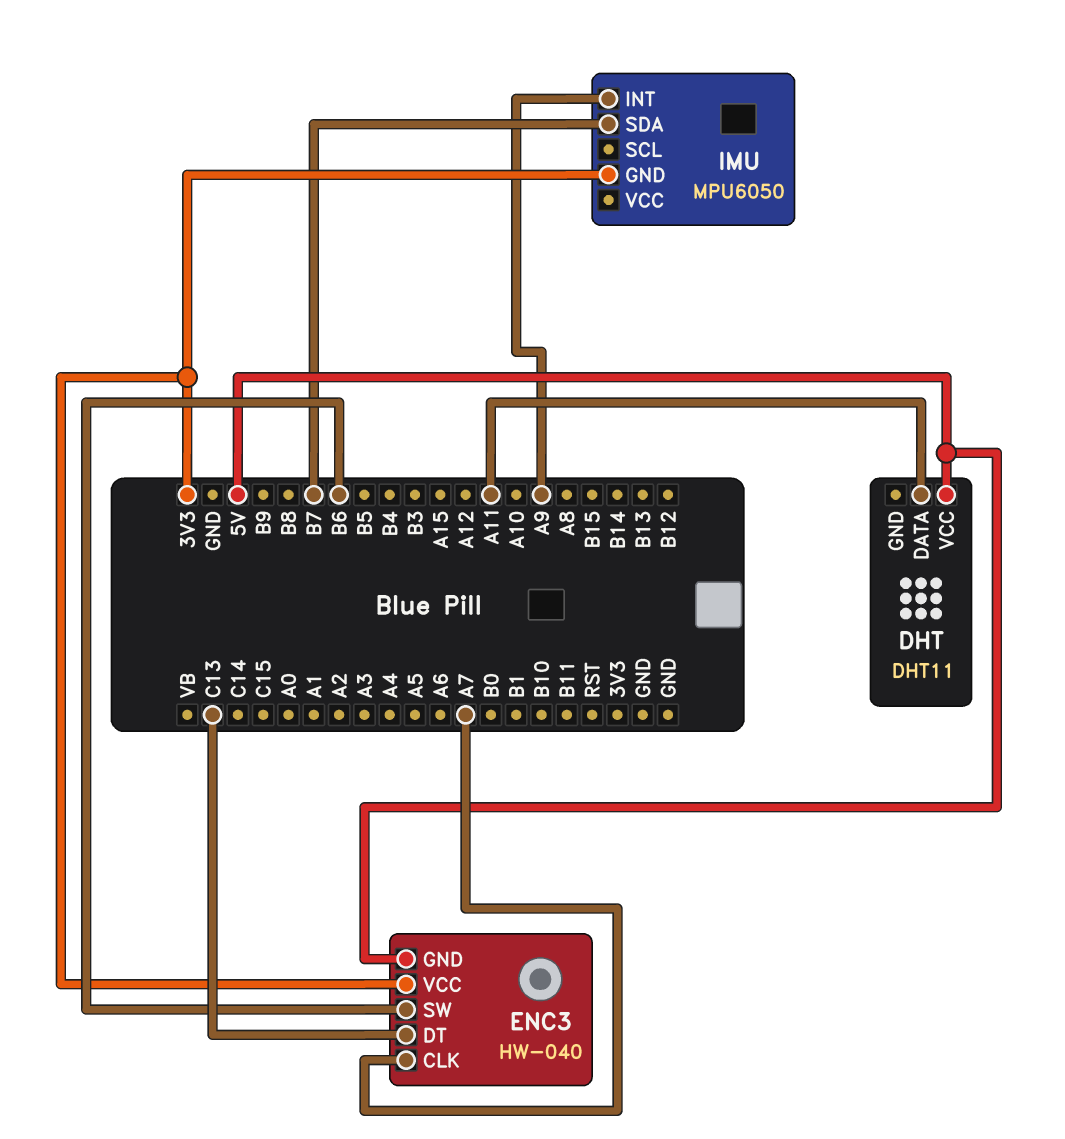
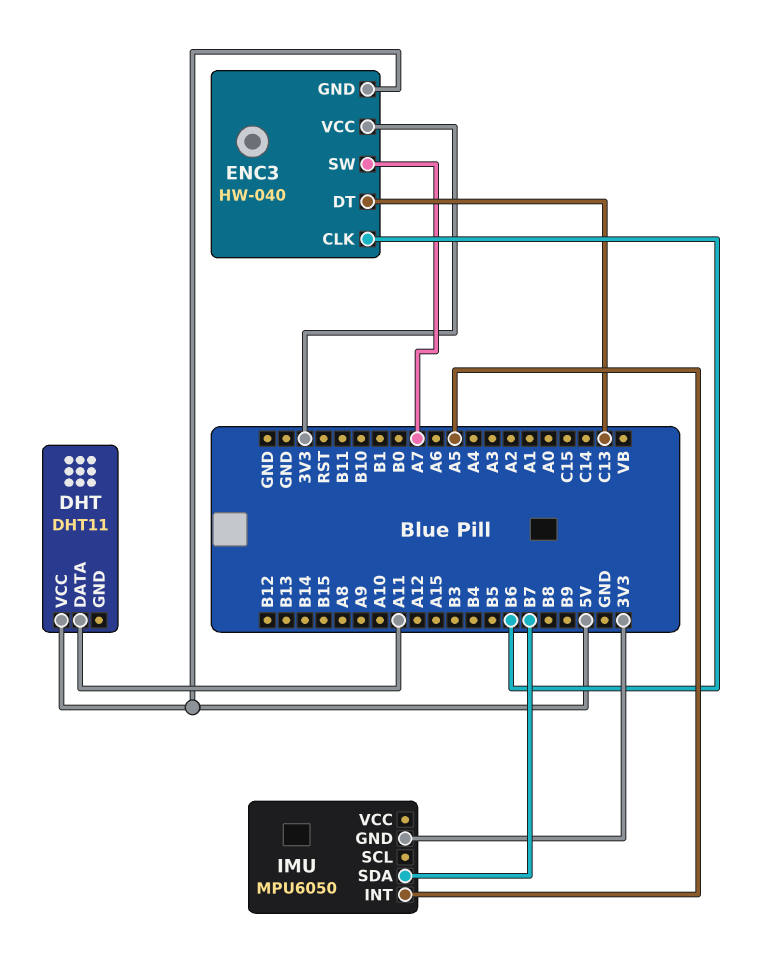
ENC3 pin CLK: A7 -> B6
ENC3 pin SW: B6 -> A7
IMU pin INT: A9 -> A5

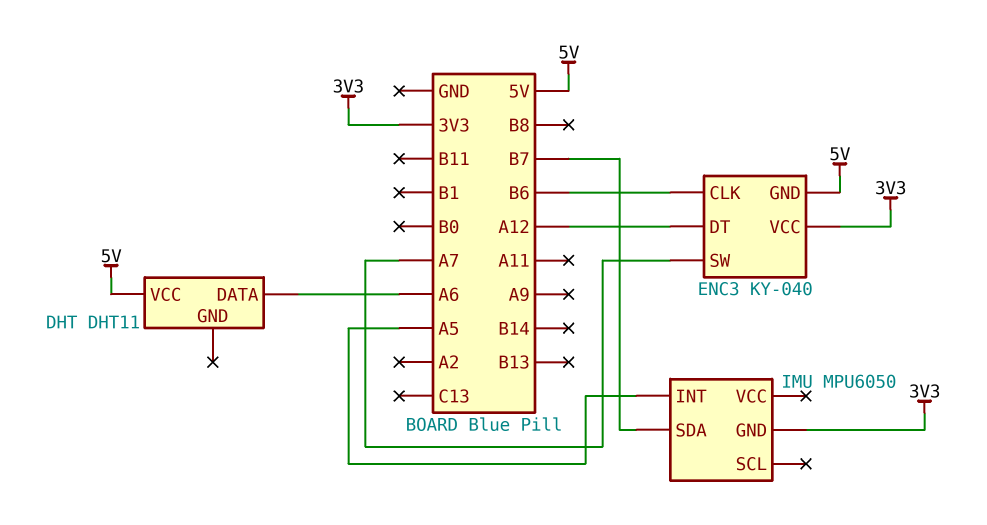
DHT pin DATA: A11 -> A6
ENC3: HW-040 -> KY-040
ENC3 pin DT: C13 -> A12

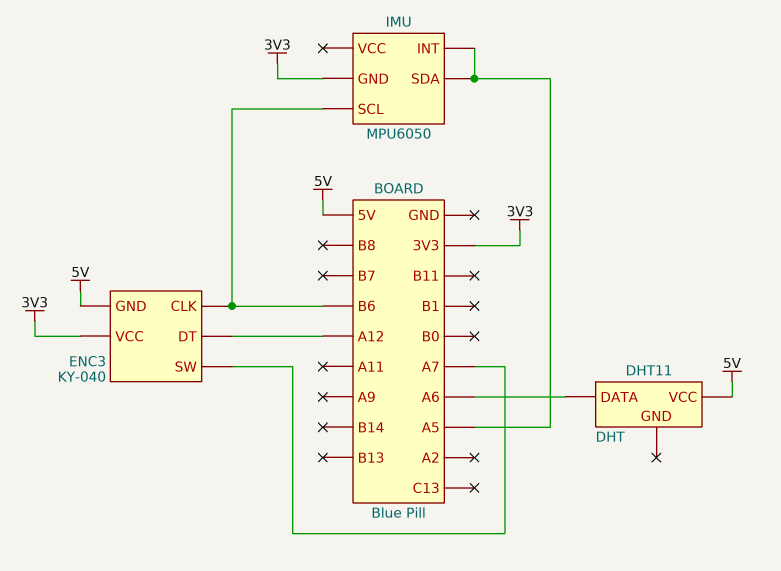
IMU pin SCL: none -> B6
IMU pin SDA: B7 -> A5

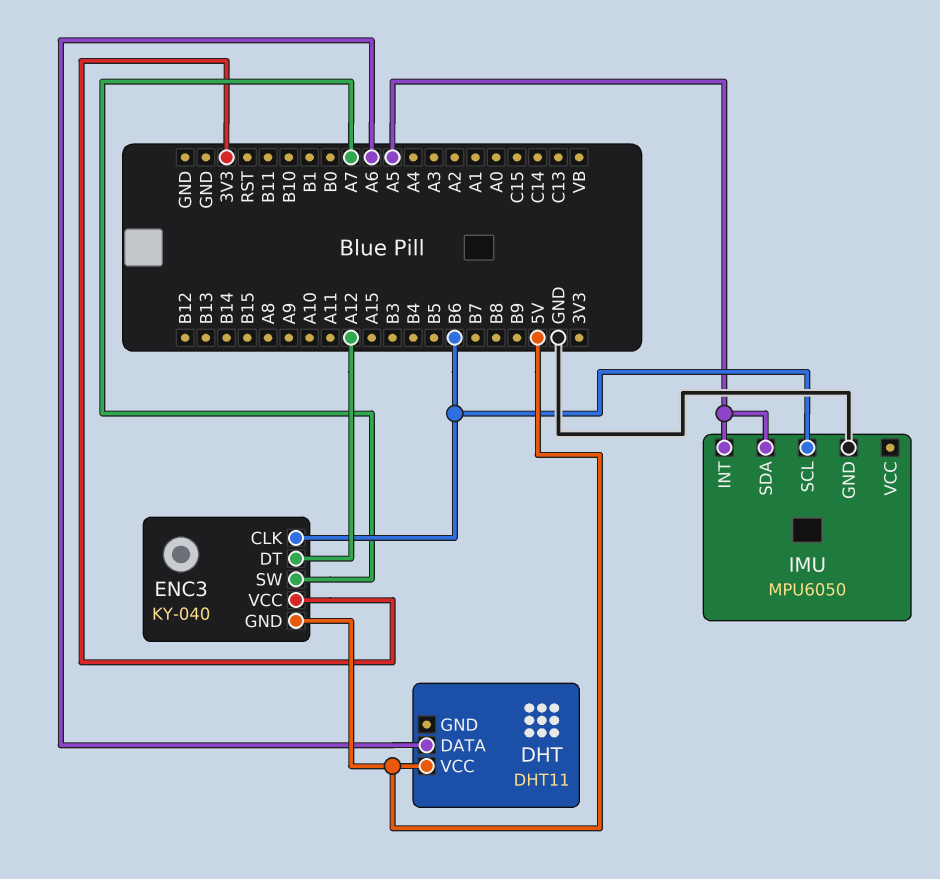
IMU pin GND: 3V3 -> GND

